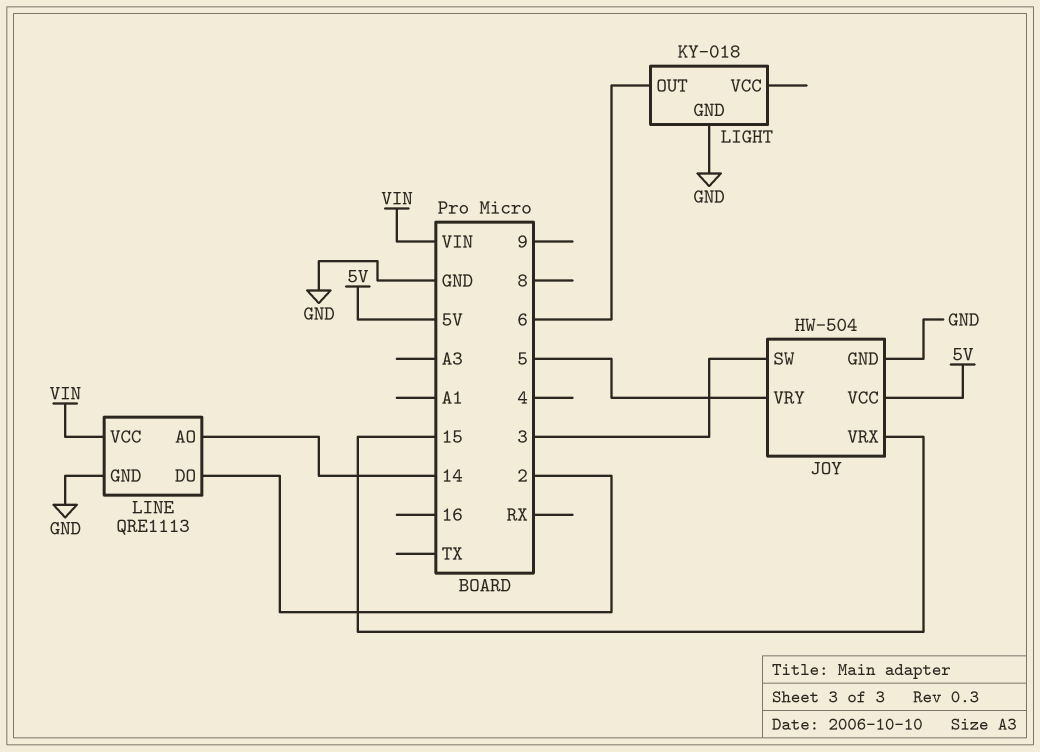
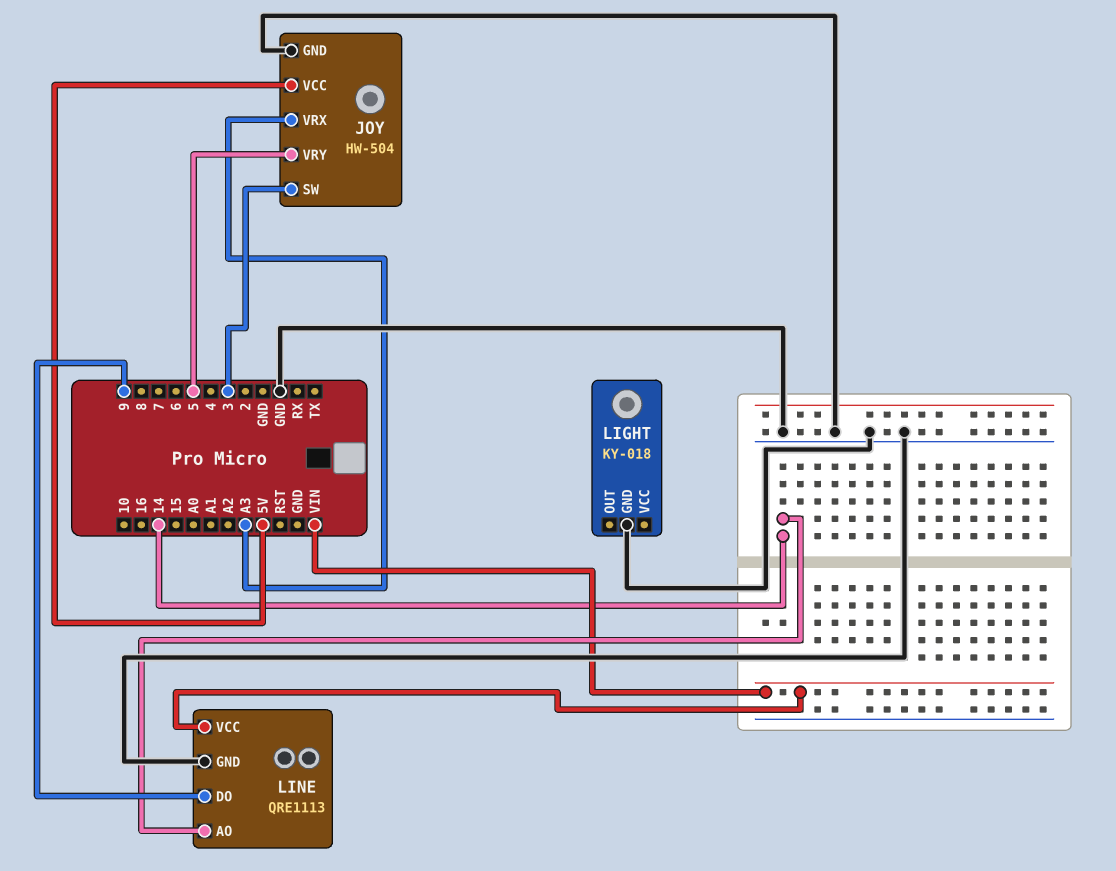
JOY pin VRX: 15 -> A3
LIGHT pin OUT: 6 -> none
LINE pin DO: 2 -> 9

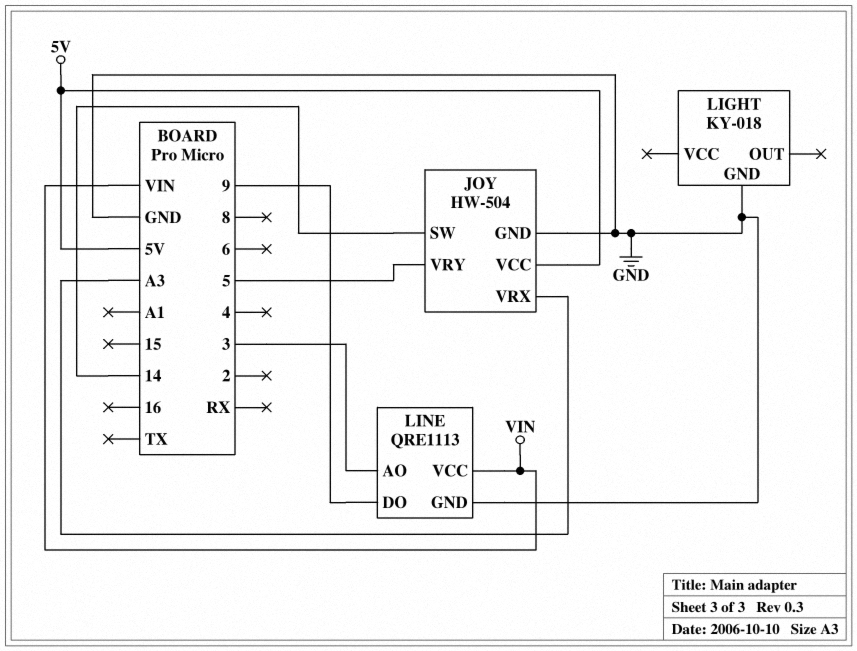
JOY pin SW: 3 -> 14
LINE pin AO: 14 -> 3

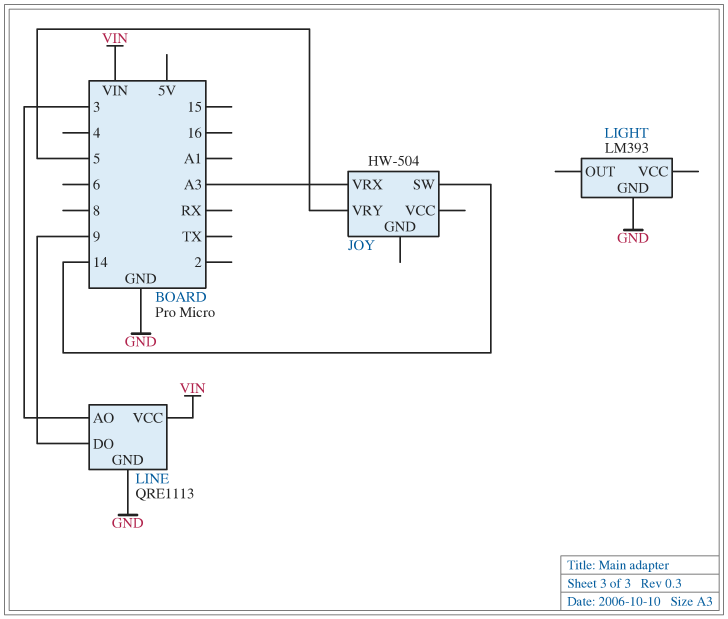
JOY pin GND: GND -> none
JOY pin VCC: 5V -> none
LIGHT: KY-018 -> LM393

